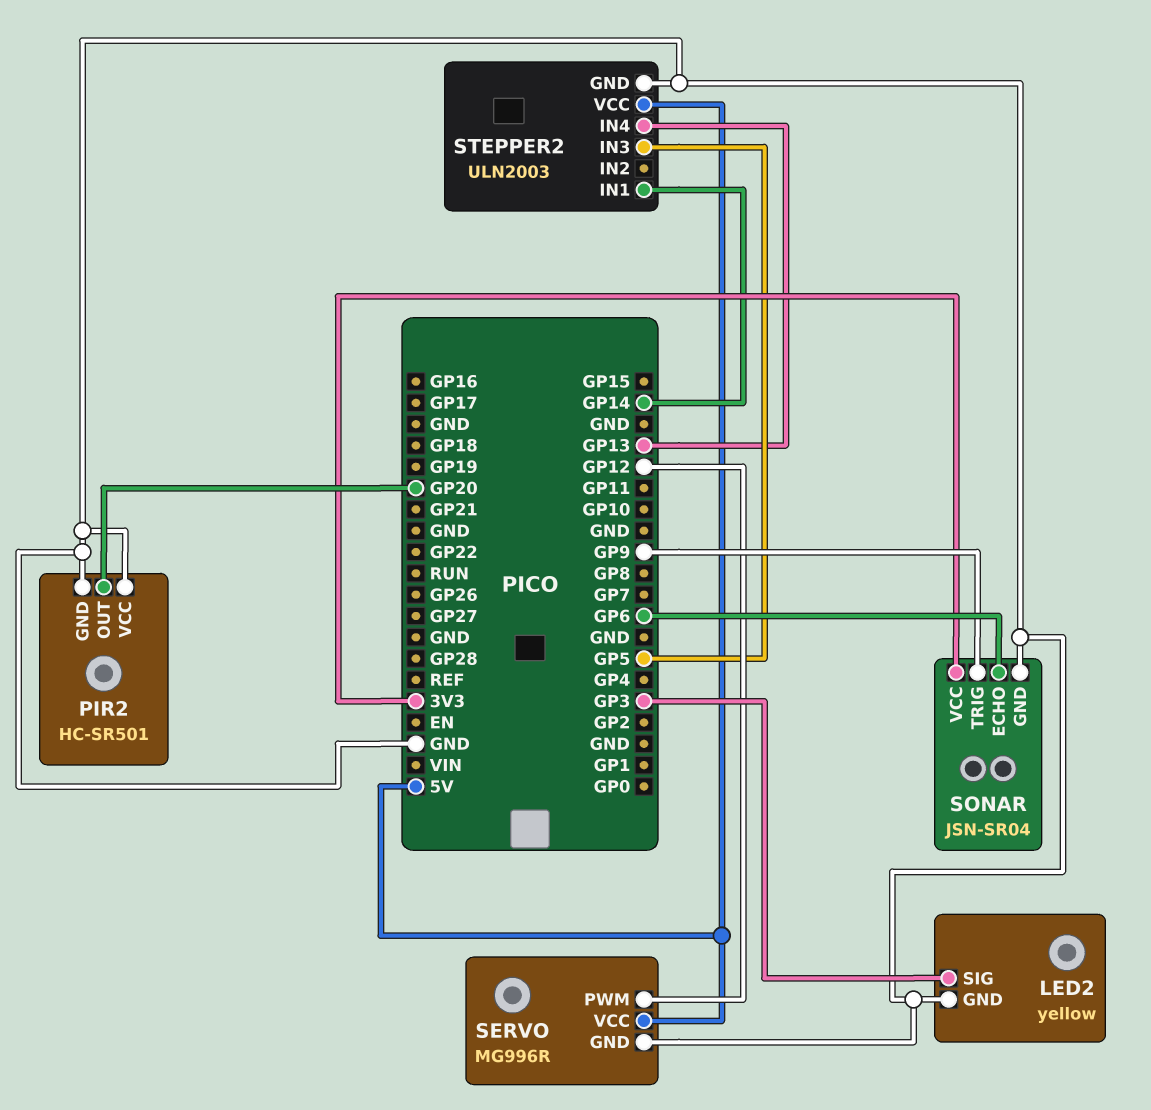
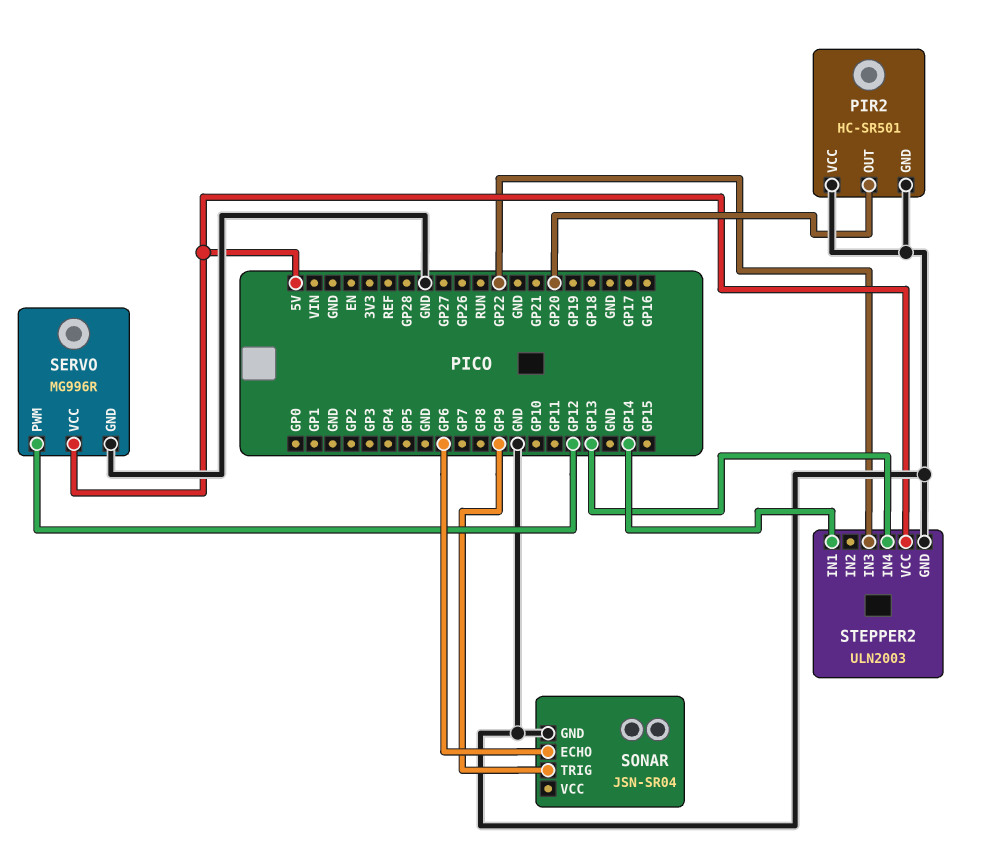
LED2: yellow -> none
LED2 pin GND: GND -> none
LED2 pin SIG: GP3 -> none
SONAR pin VCC: 3V3 -> none
STEPPER2 pin IN3: GP5 -> GP22

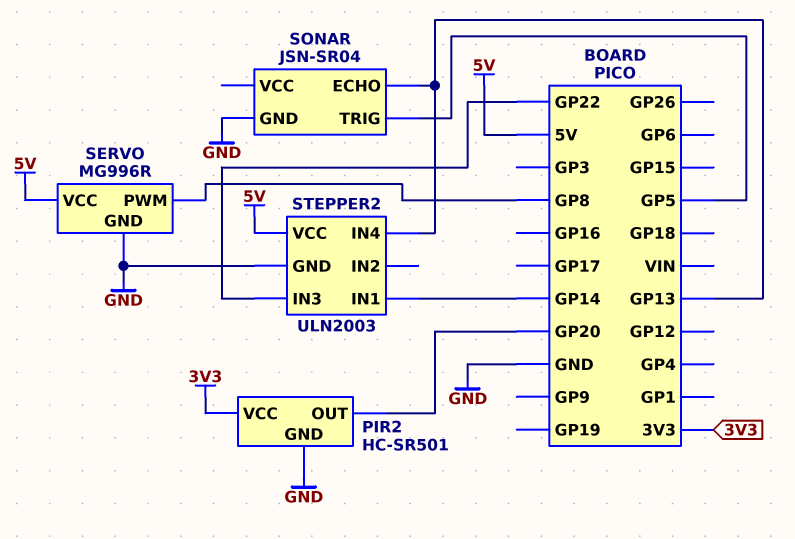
PIR2 pin VCC: GND -> 3V3
SERVO pin PWM: GP12 -> GP8
SONAR pin ECHO: GP6 -> GP13
SONAR pin TRIG: GP9 -> GP5

